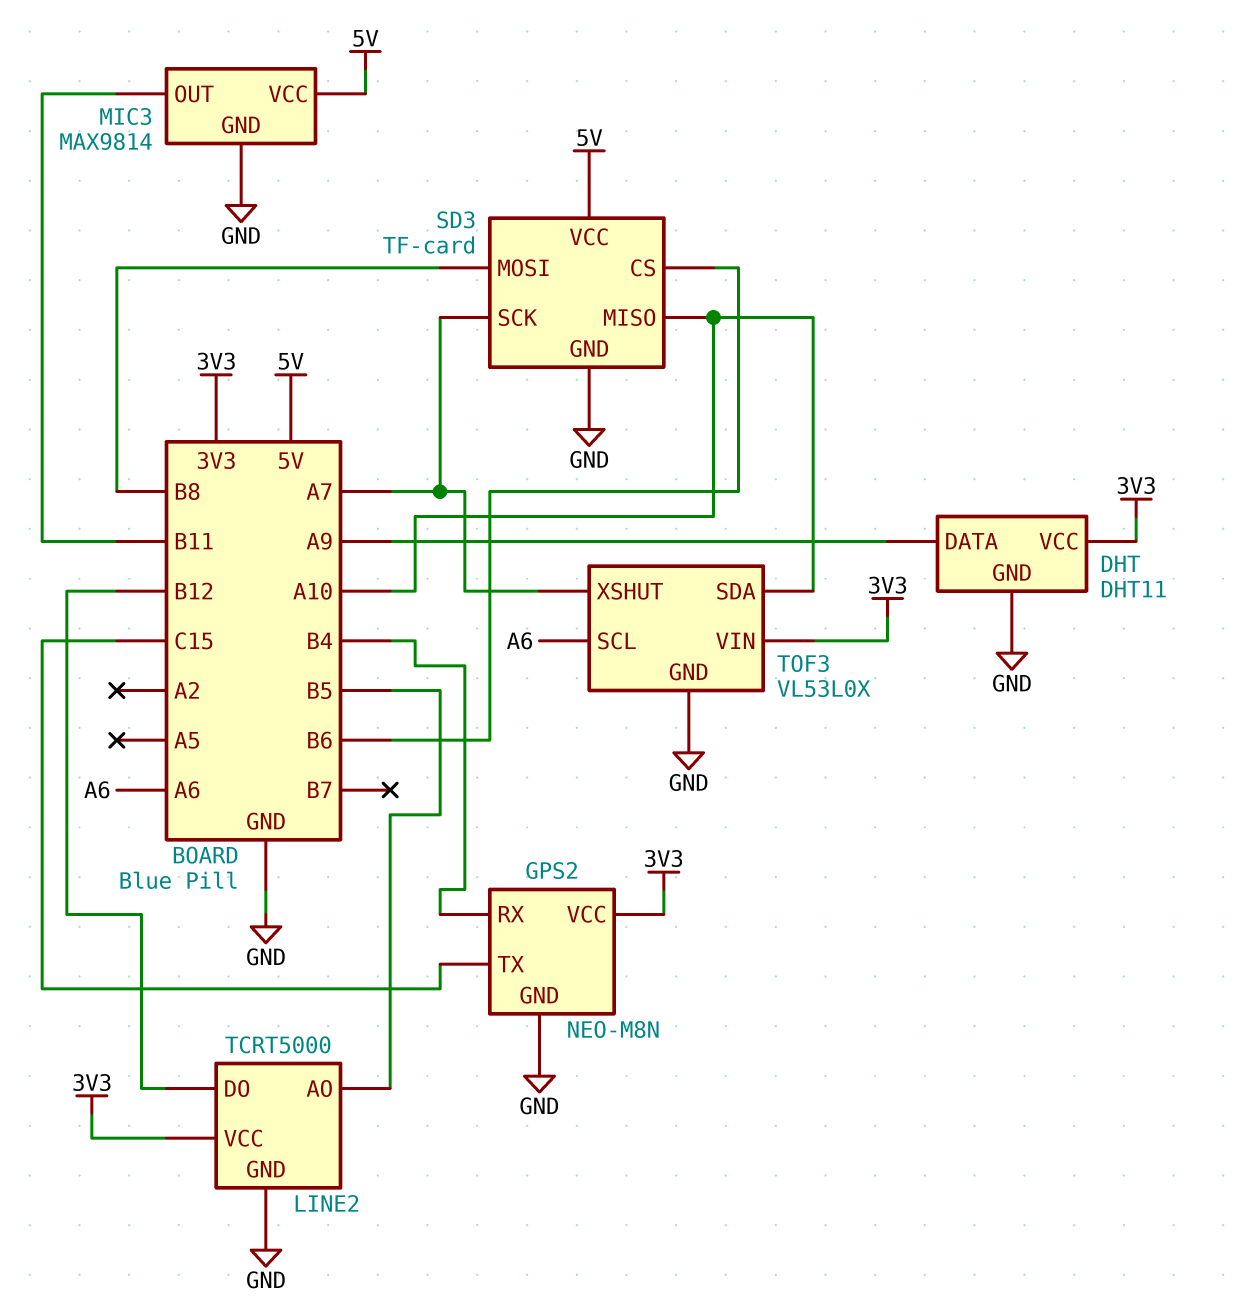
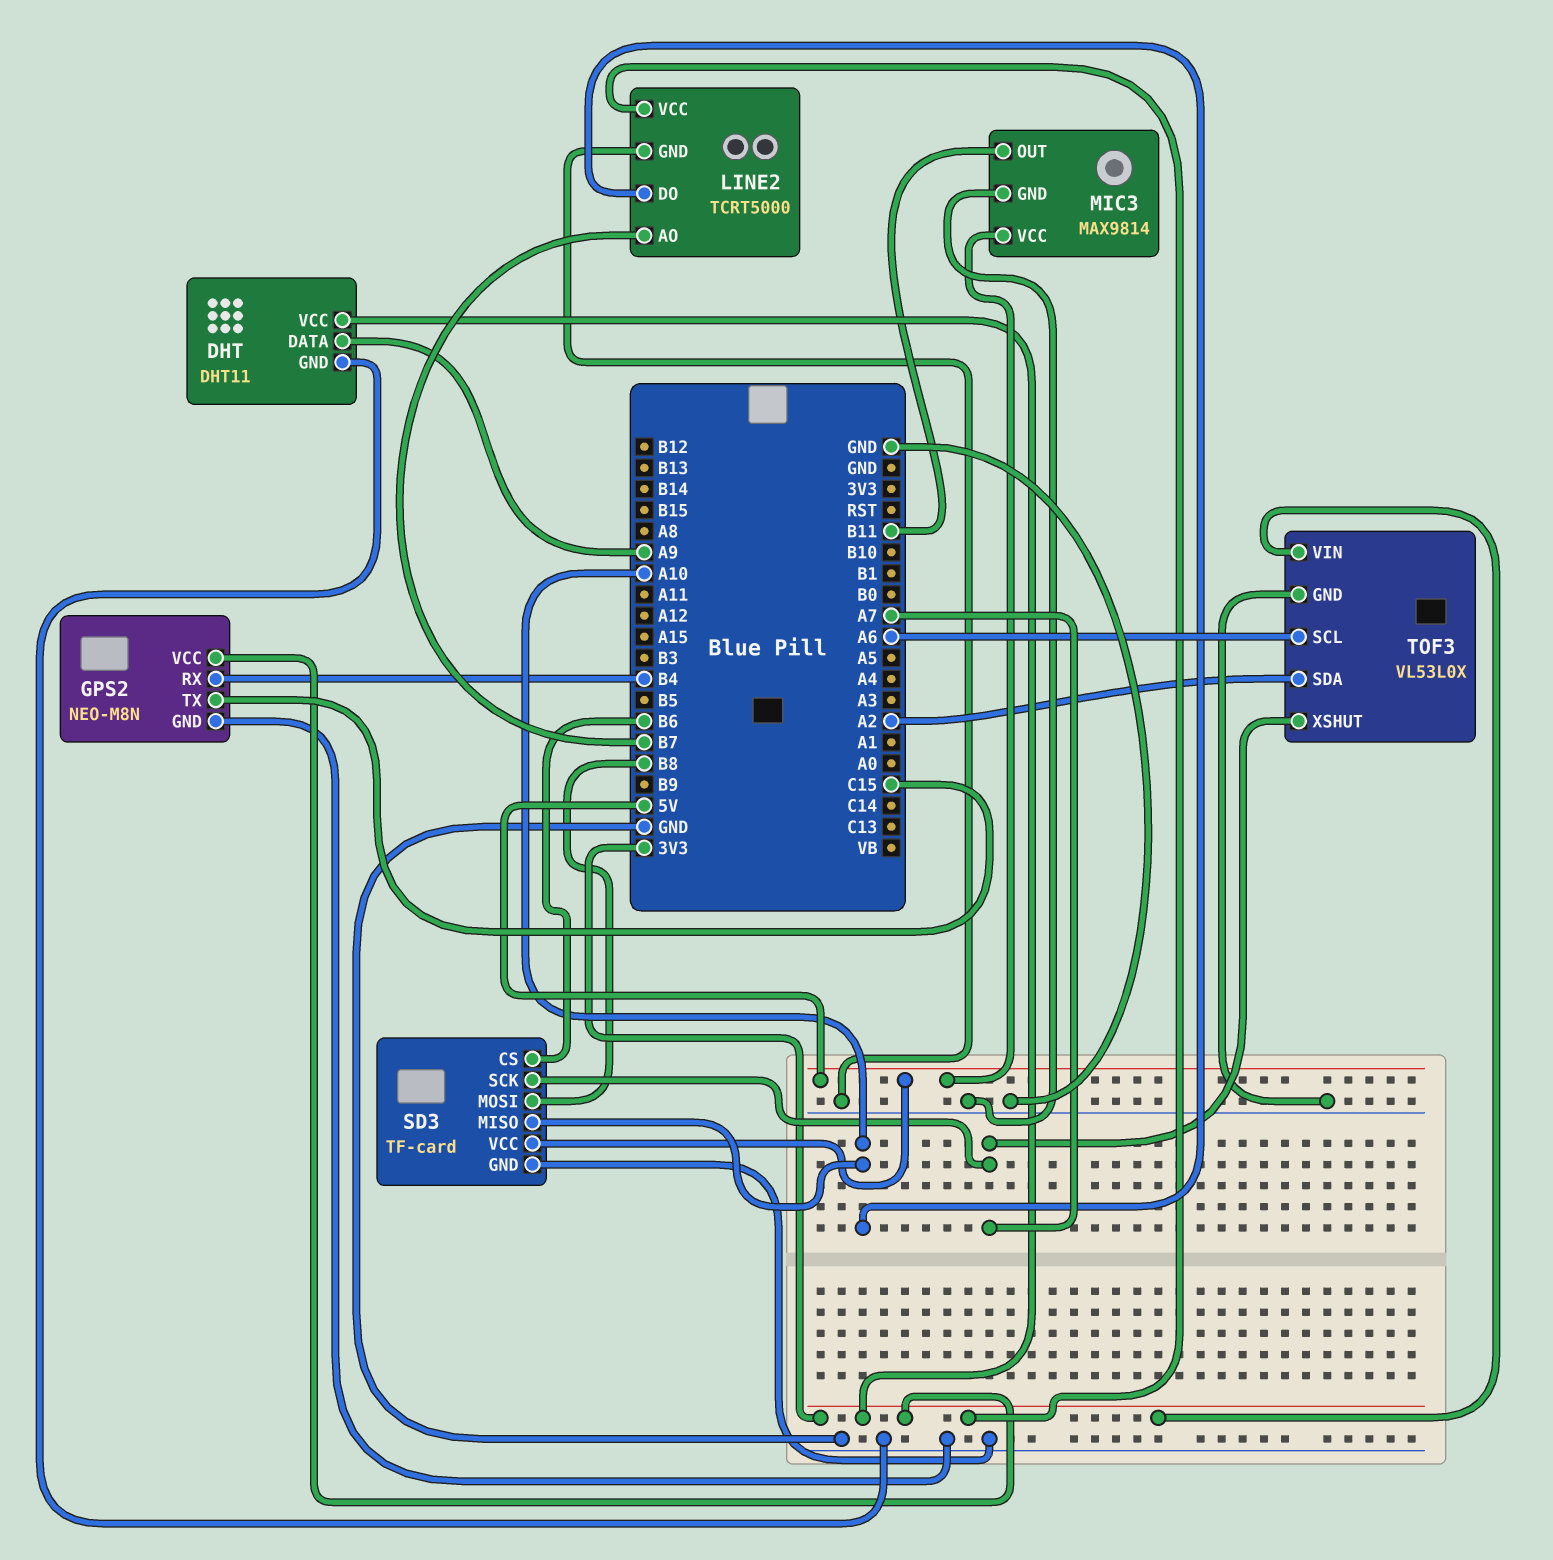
LINE2 pin AO: B5 -> B7
LINE2 pin DO: B12 -> A10
TOF3 pin SDA: A10 -> A2

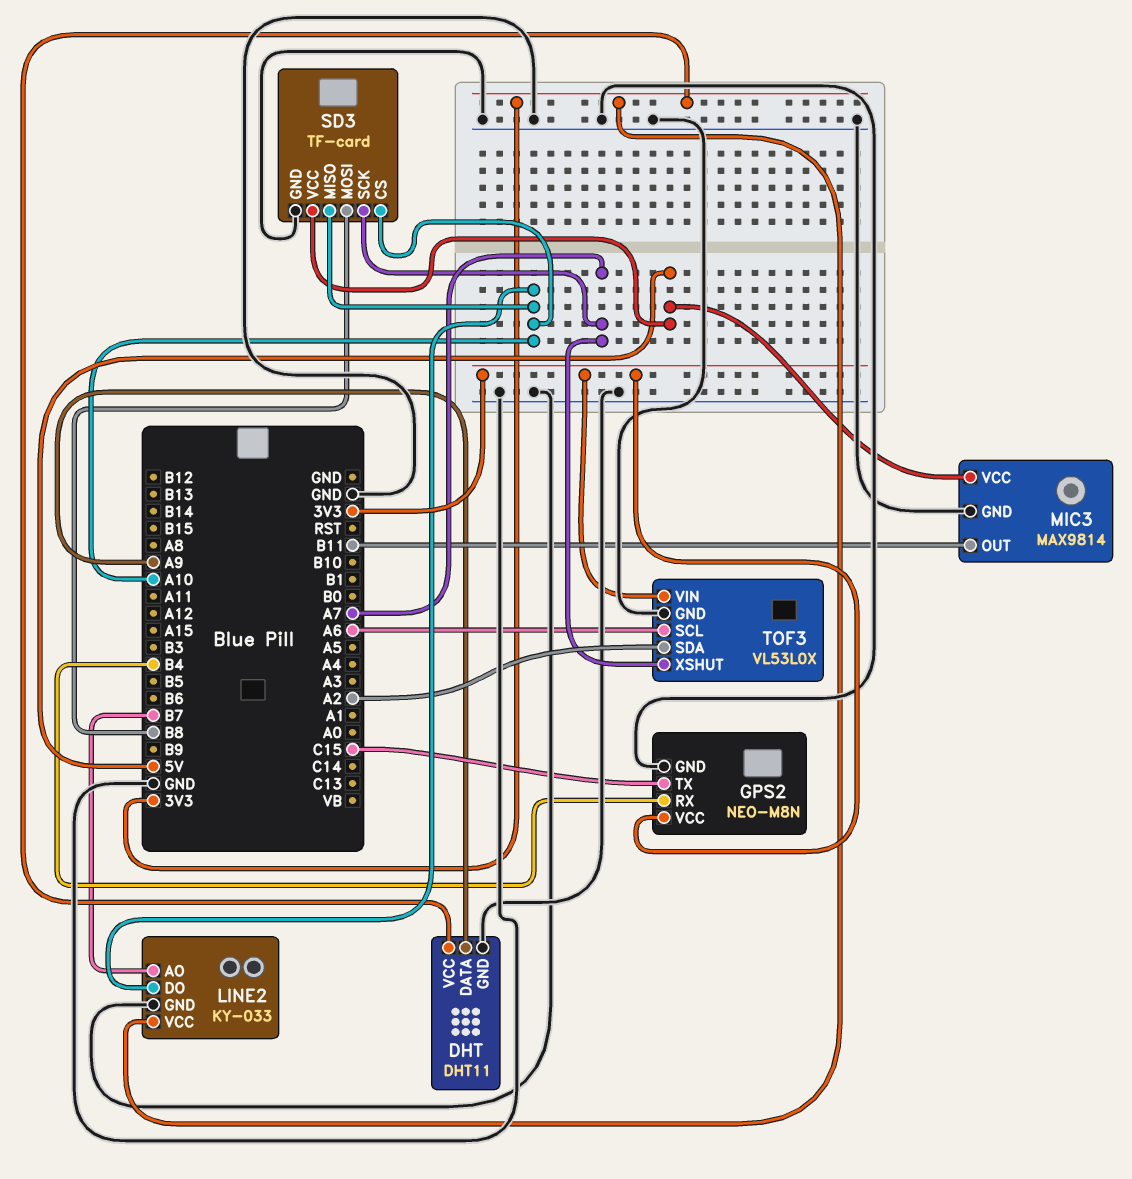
LINE2: TCRT5000 -> KY-033
SD3 pin CS: B6 -> A10

